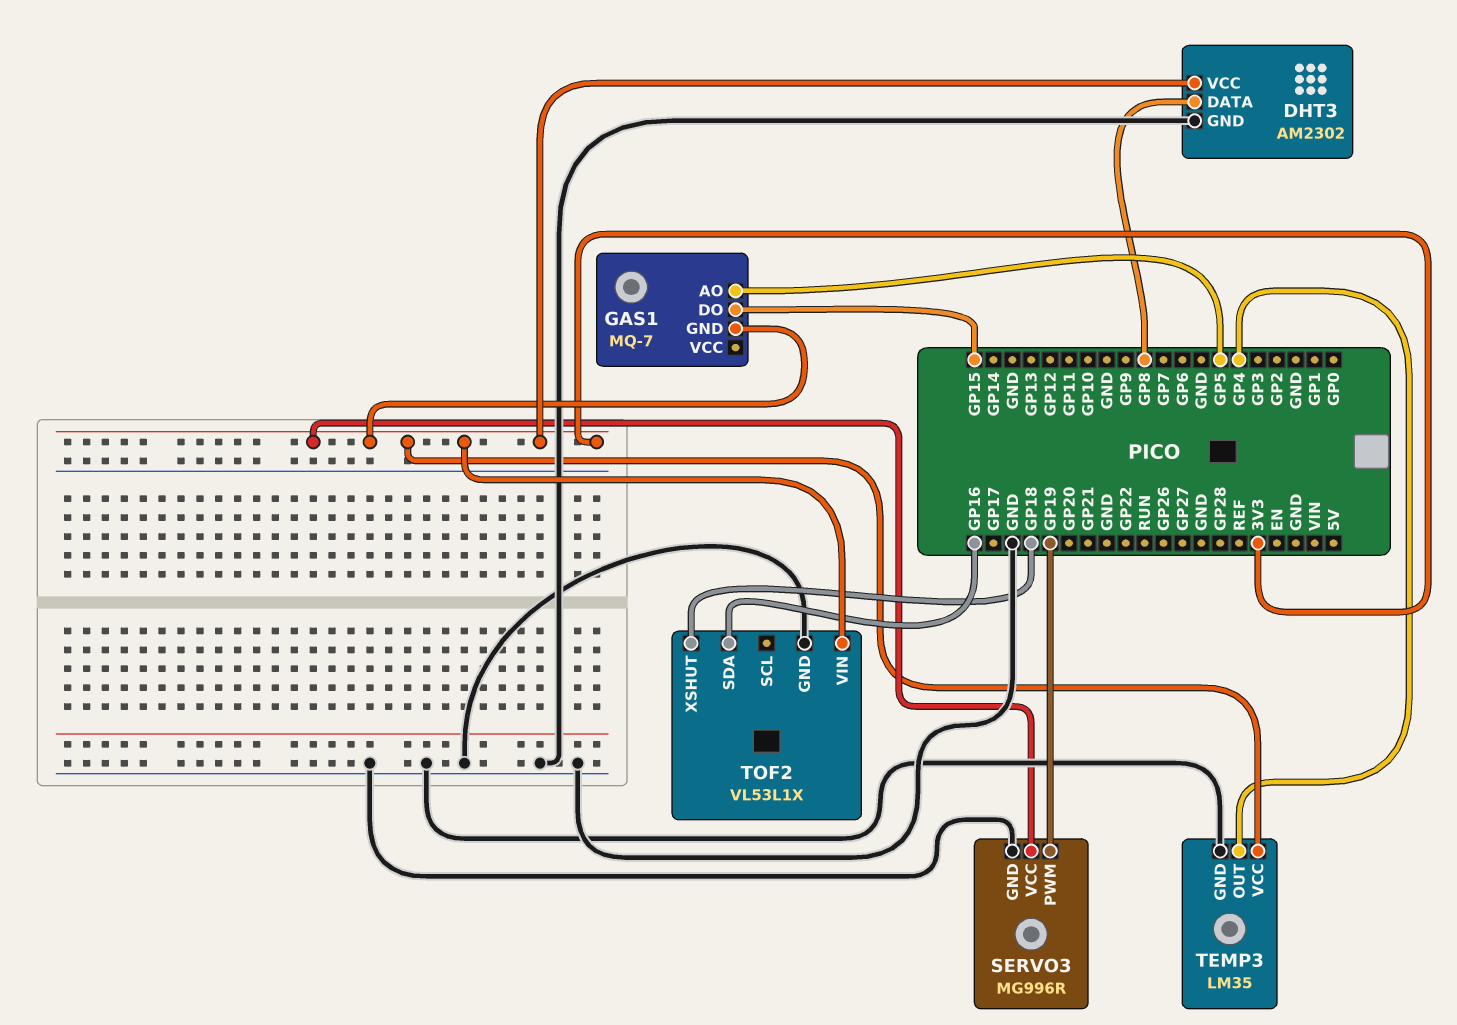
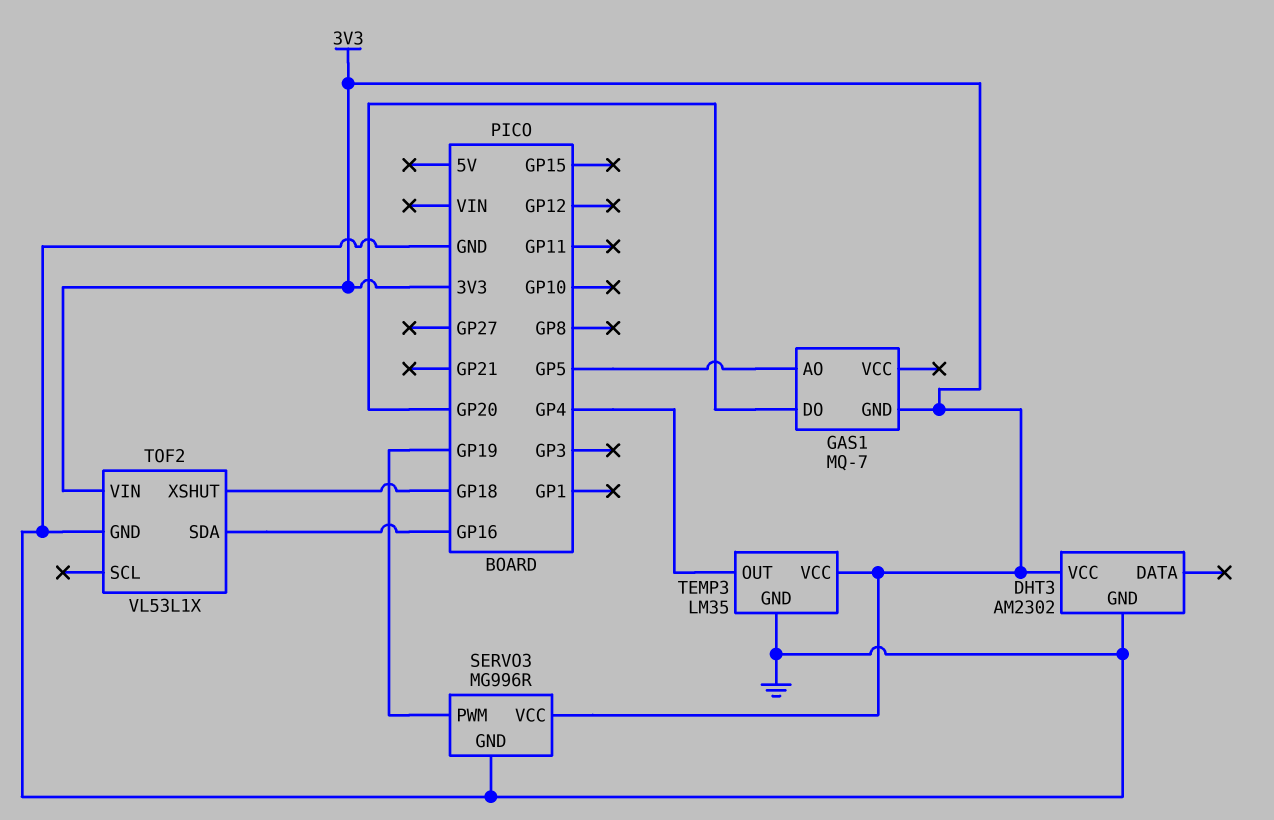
DHT3 pin DATA: GP8 -> none
GAS1 pin DO: GP15 -> GP20

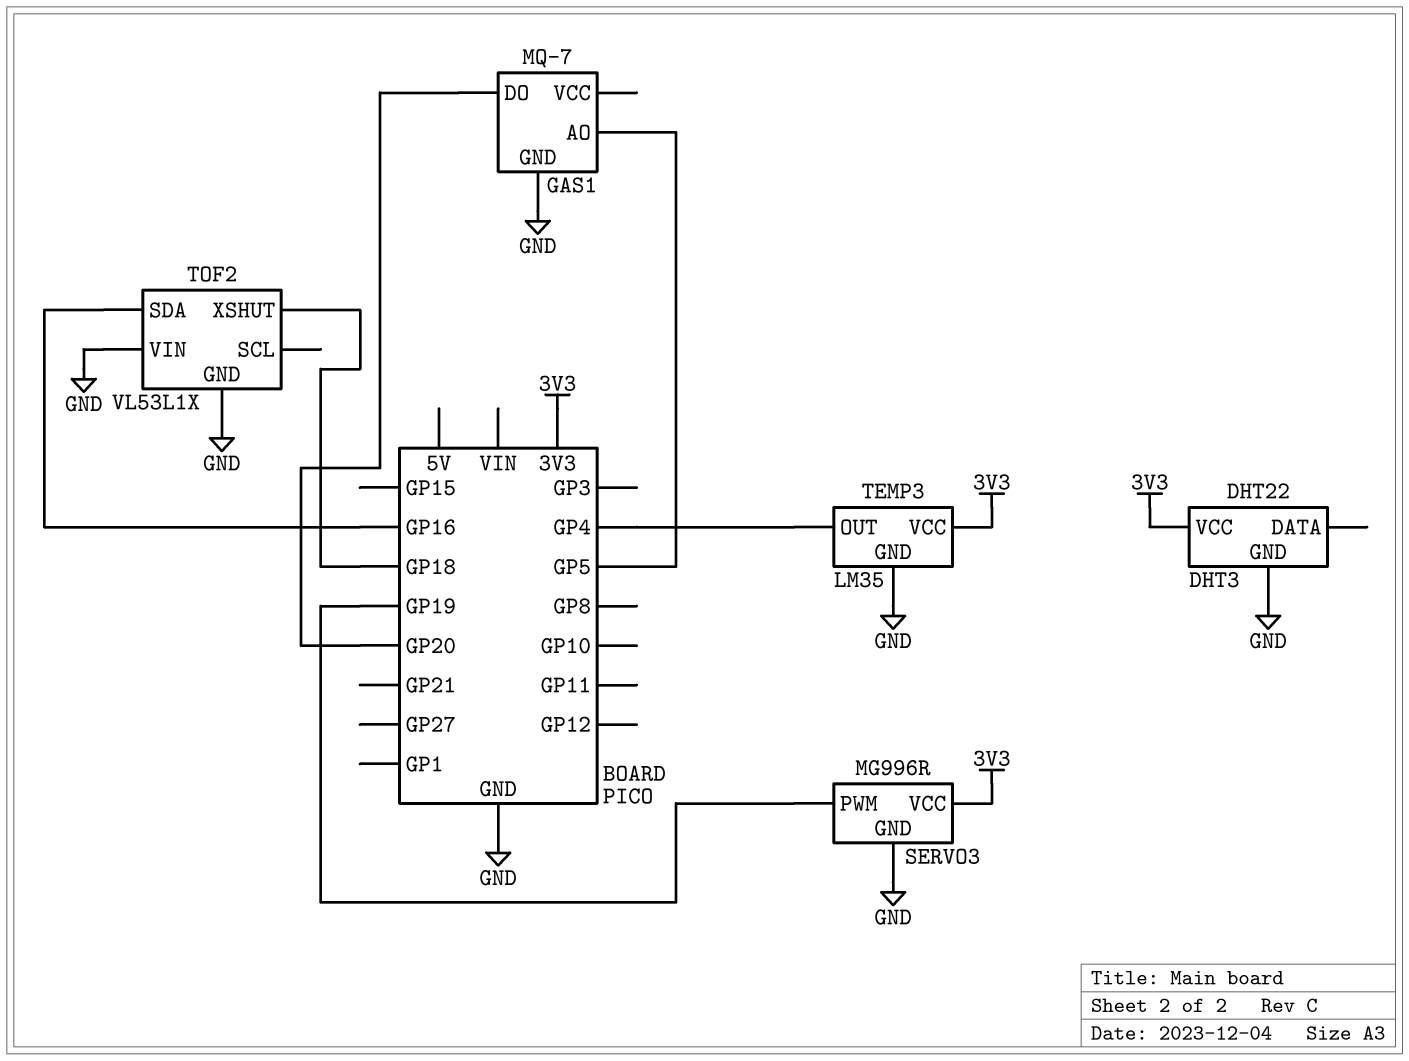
DHT3: AM2302 -> DHT22
GAS1 pin GND: 3V3 -> GND
TOF2 pin VIN: 3V3 -> GND

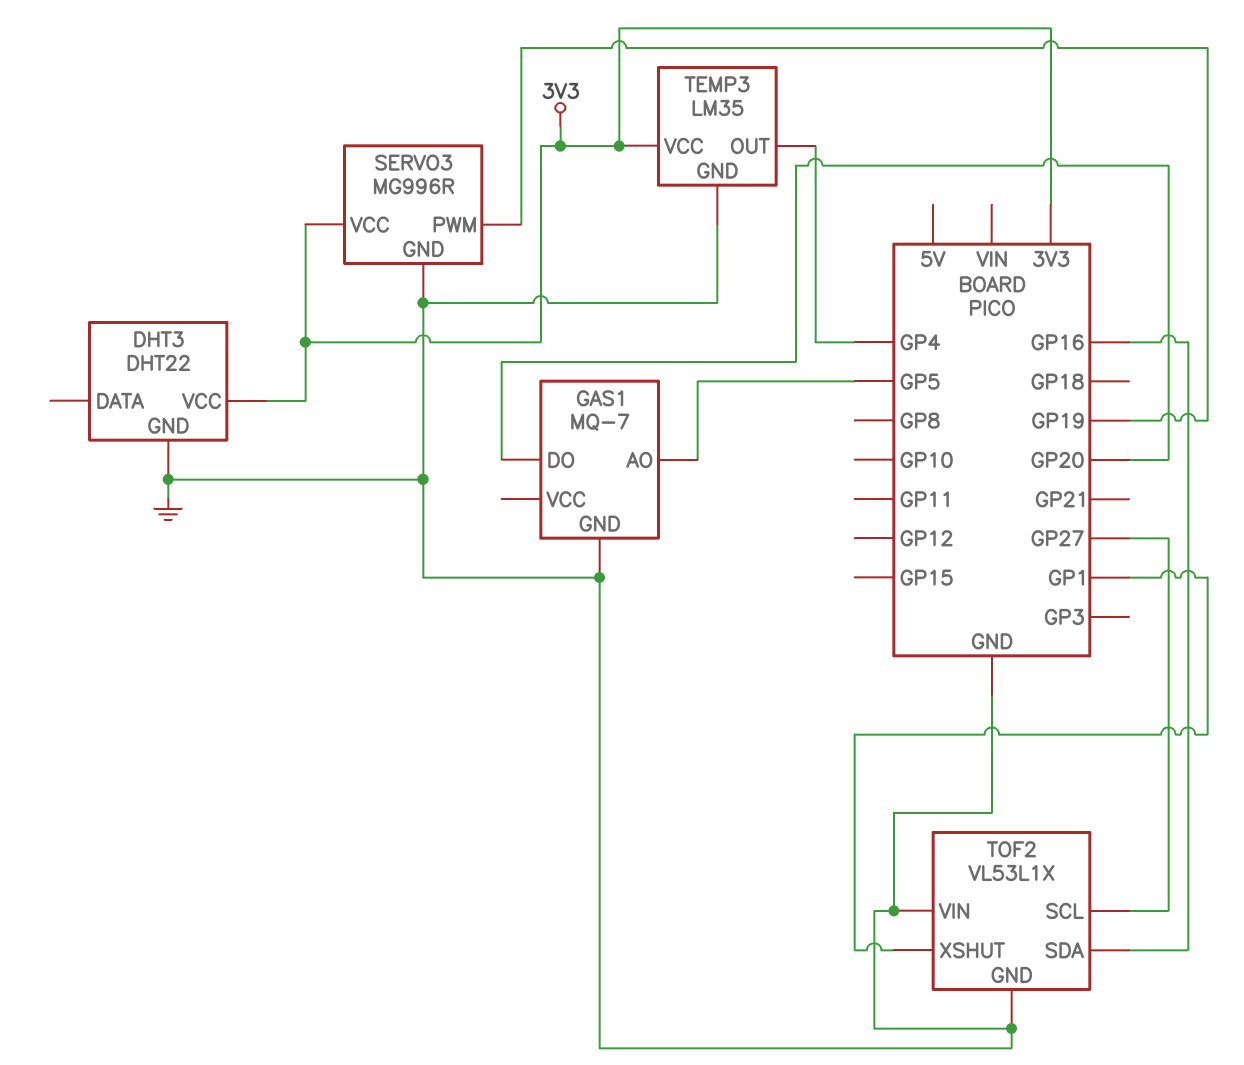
TOF2 pin SCL: none -> GP27
TOF2 pin XSHUT: GP18 -> GP1

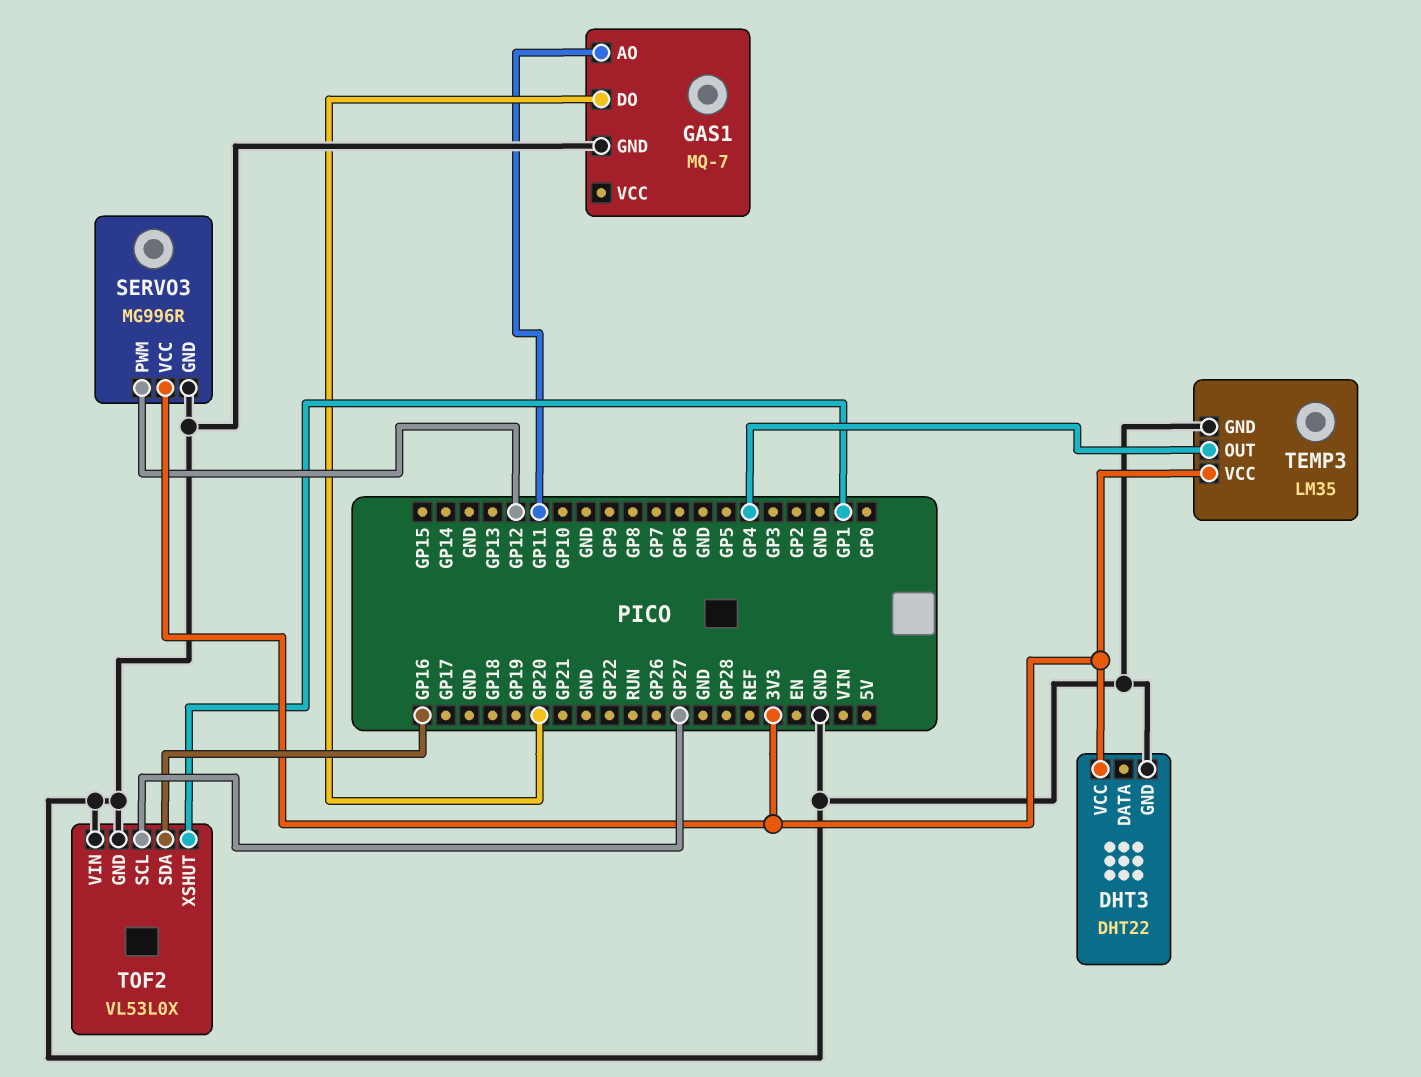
GAS1 pin AO: GP5 -> GP11
SERVO3 pin PWM: GP19 -> GP12
TOF2: VL53L1X -> VL53L0X

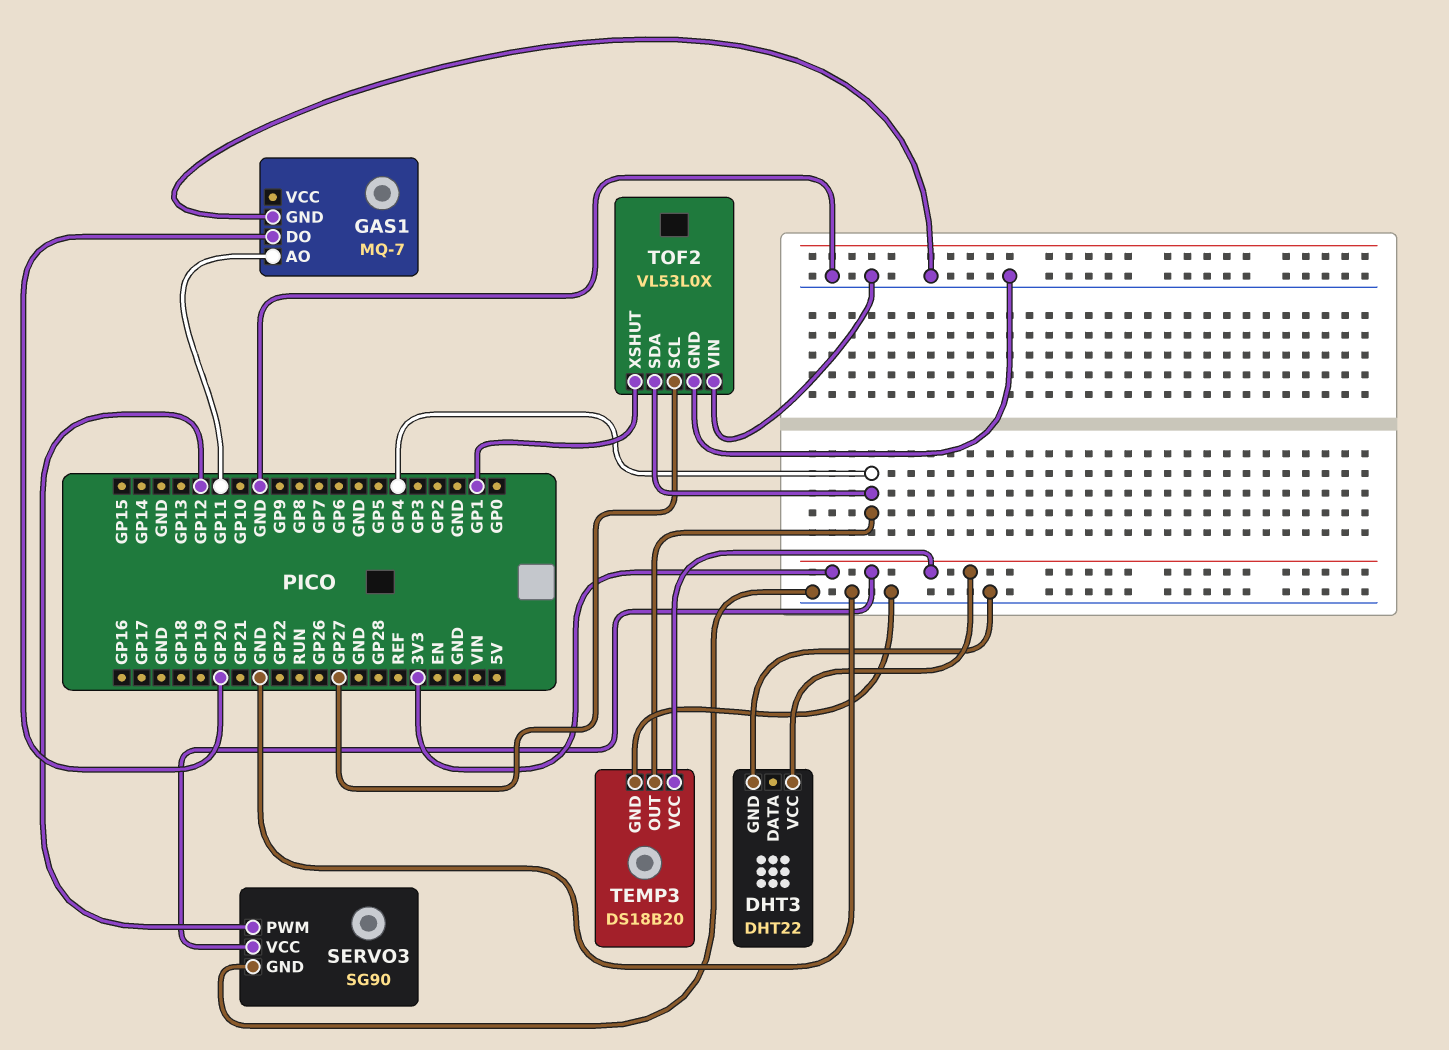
SERVO3: MG996R -> SG90
TEMP3: LM35 -> DS18B20
TOF2 pin SDA: GP16 -> GP4

